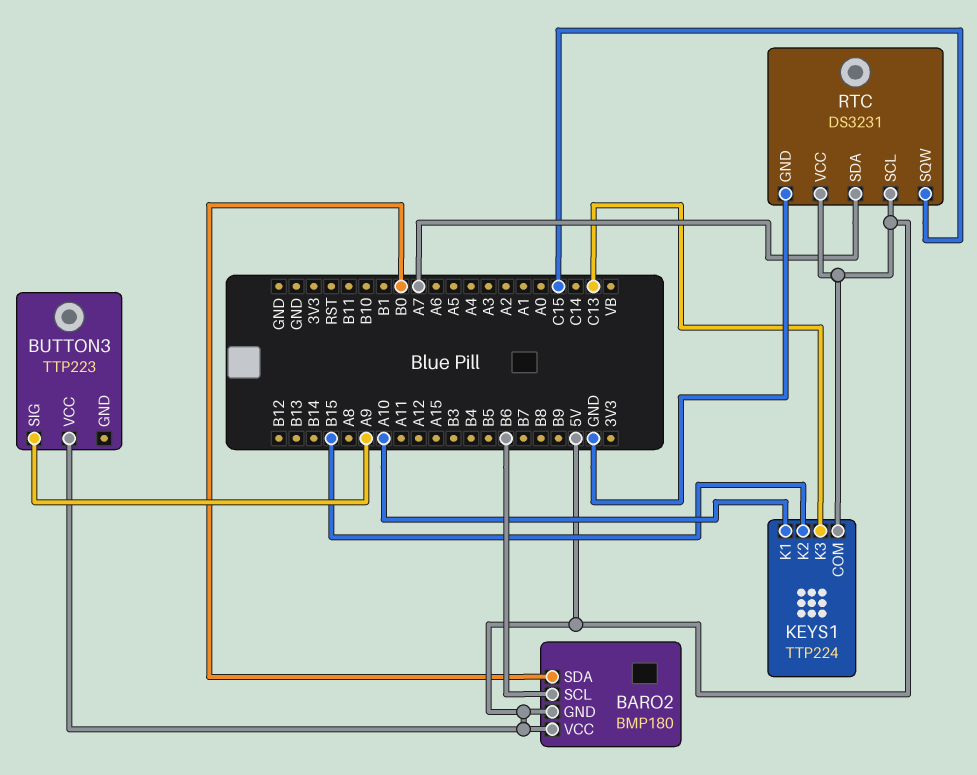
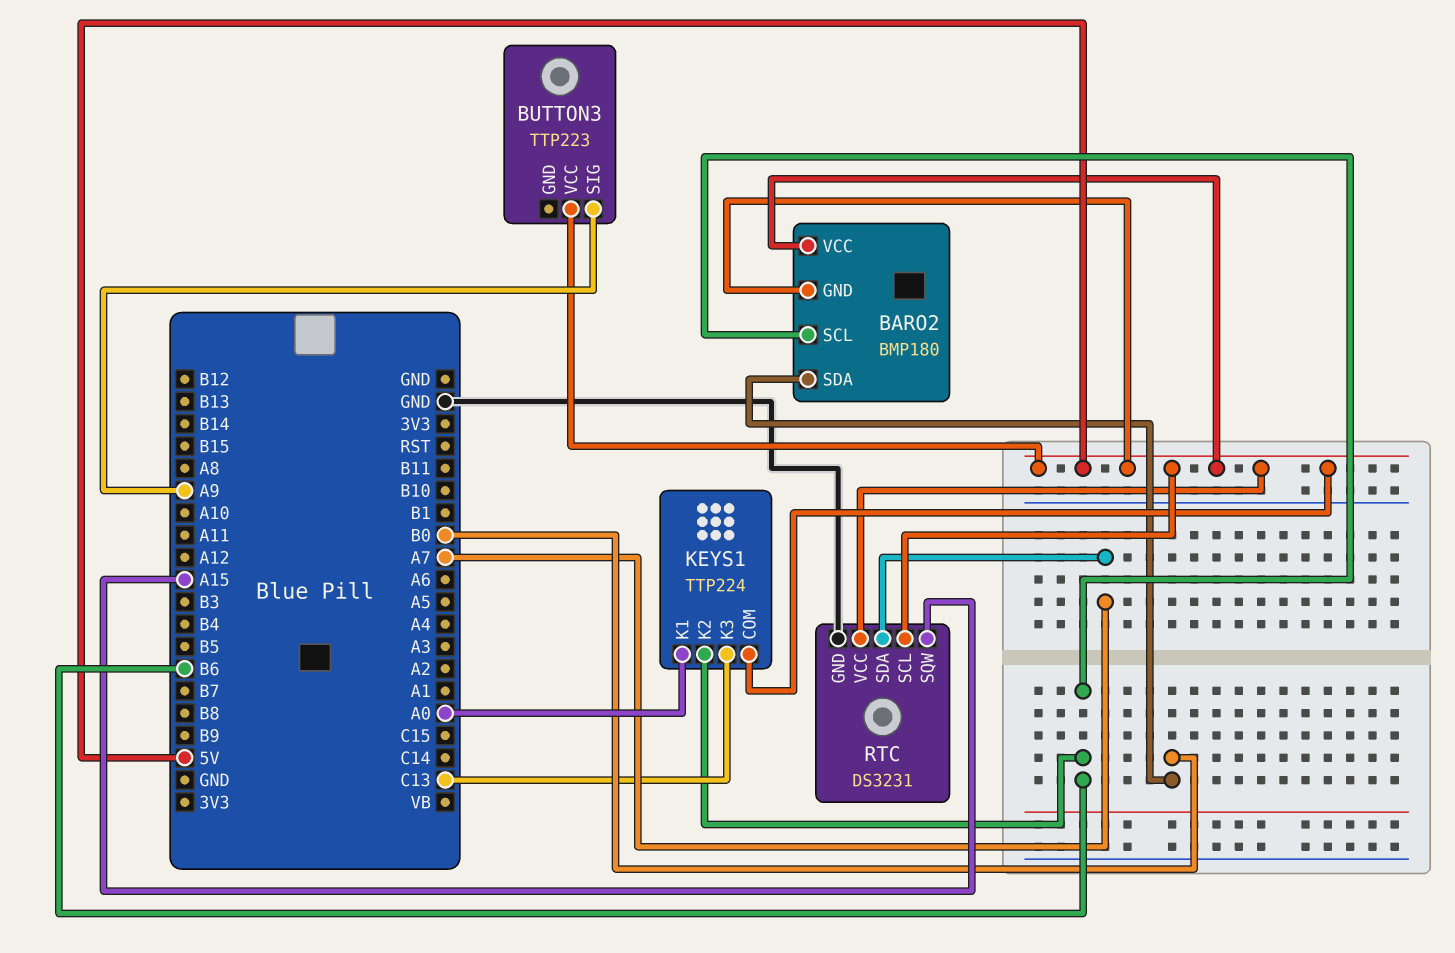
KEYS1 pin K1: A10 -> A0
KEYS1 pin K2: B15 -> B6
RTC pin SQW: C15 -> A15

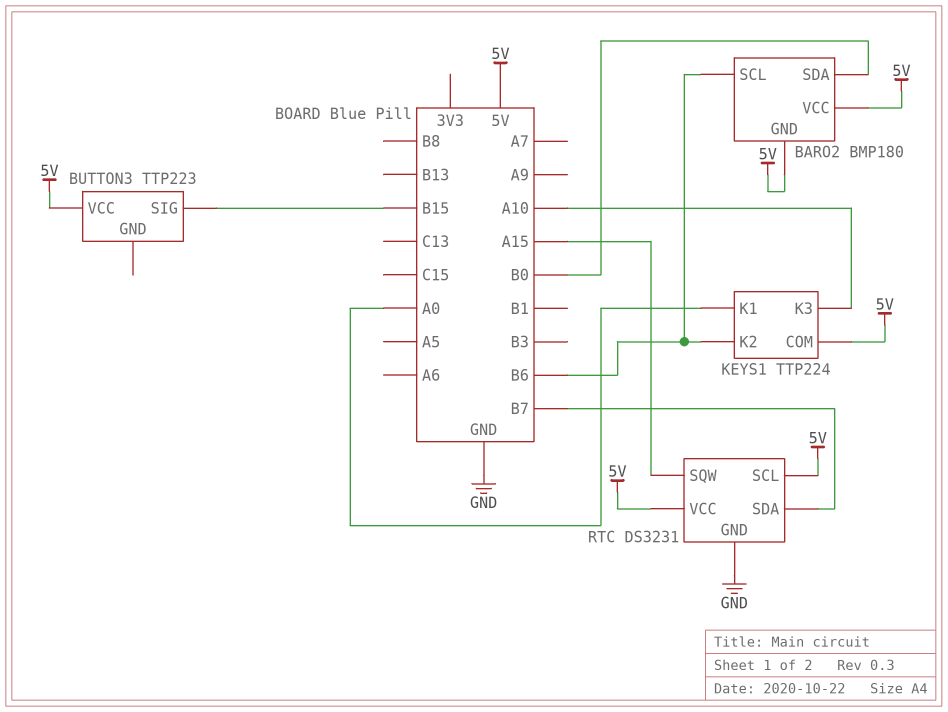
BUTTON3 pin SIG: A9 -> B15
KEYS1 pin K3: C13 -> A10
RTC pin SDA: A7 -> B7

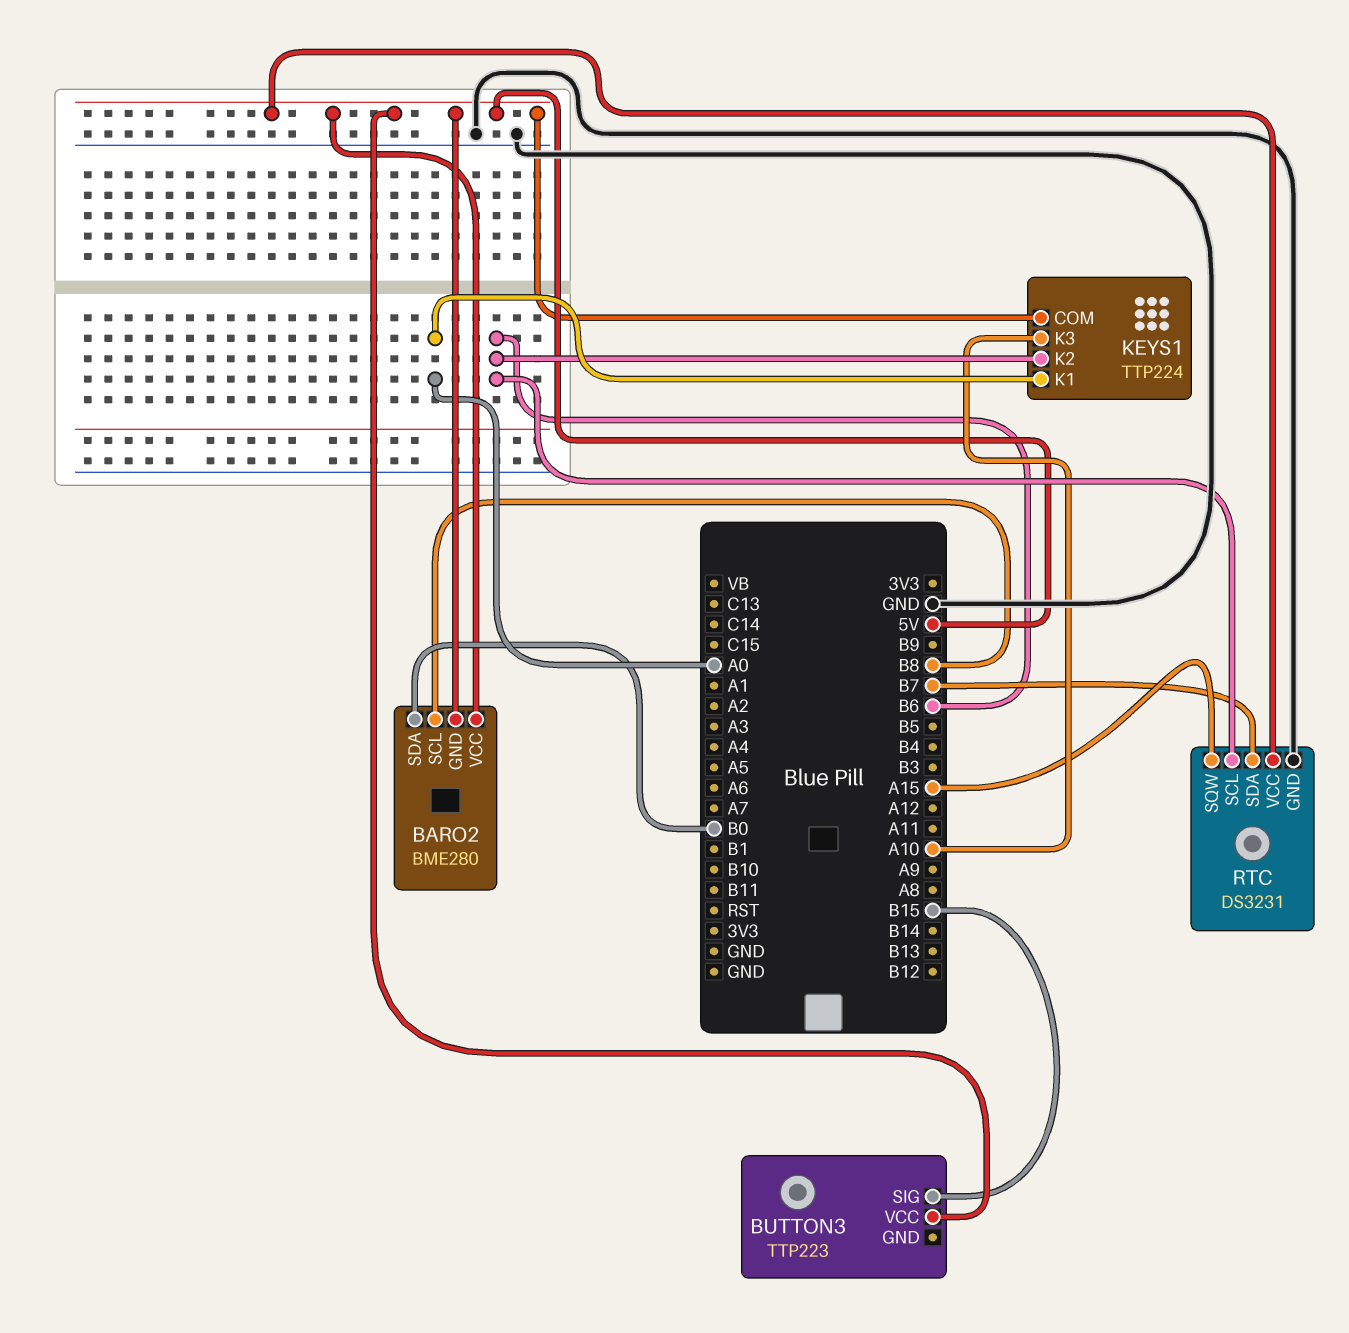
BARO2: BMP180 -> BME280
BARO2 pin SCL: B6 -> B8
RTC pin SCL: 5V -> B6

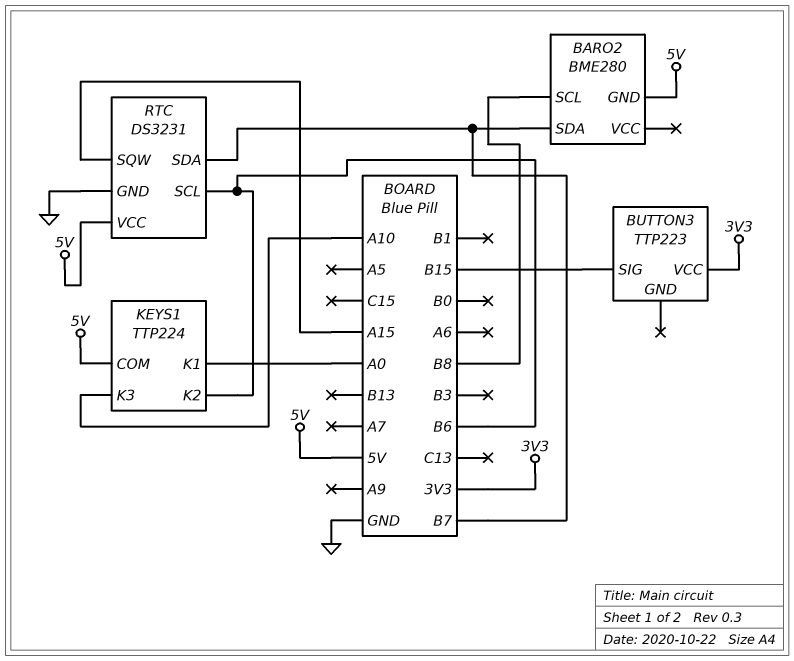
BARO2 pin SDA: B0 -> B7
BARO2 pin VCC: 5V -> none
BUTTON3 pin VCC: 5V -> 3V3

